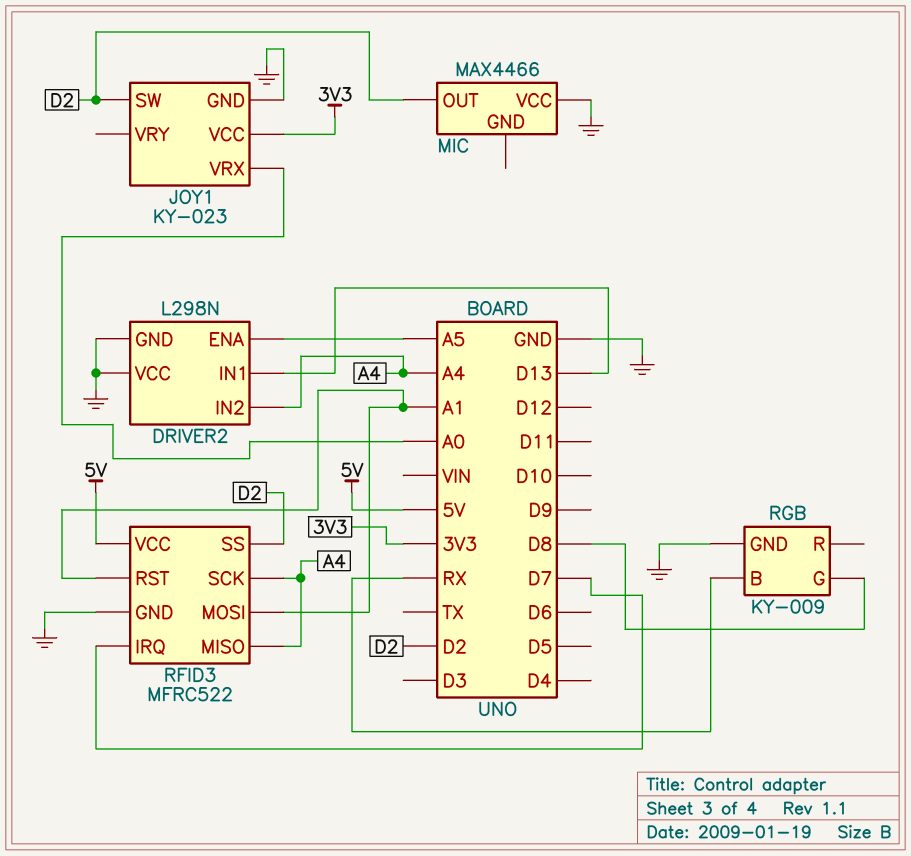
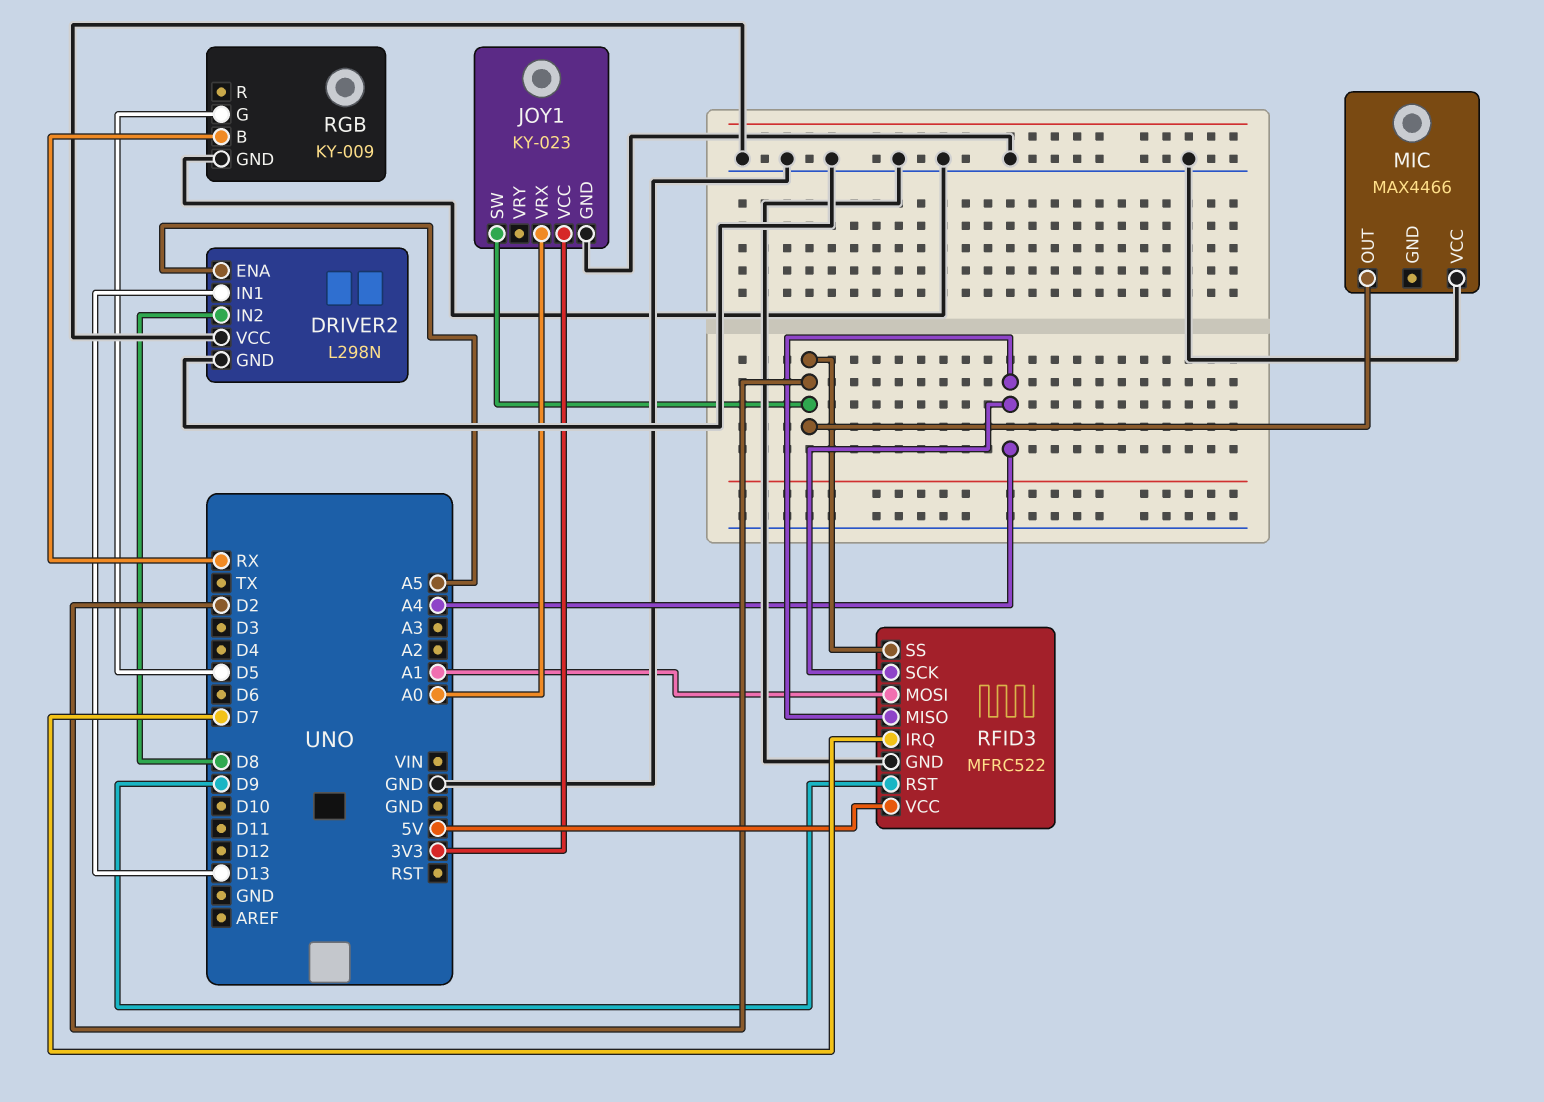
DRIVER2 pin IN2: A4 -> D8
RFID3 pin RST: A1 -> D9
RGB pin G: D8 -> D5

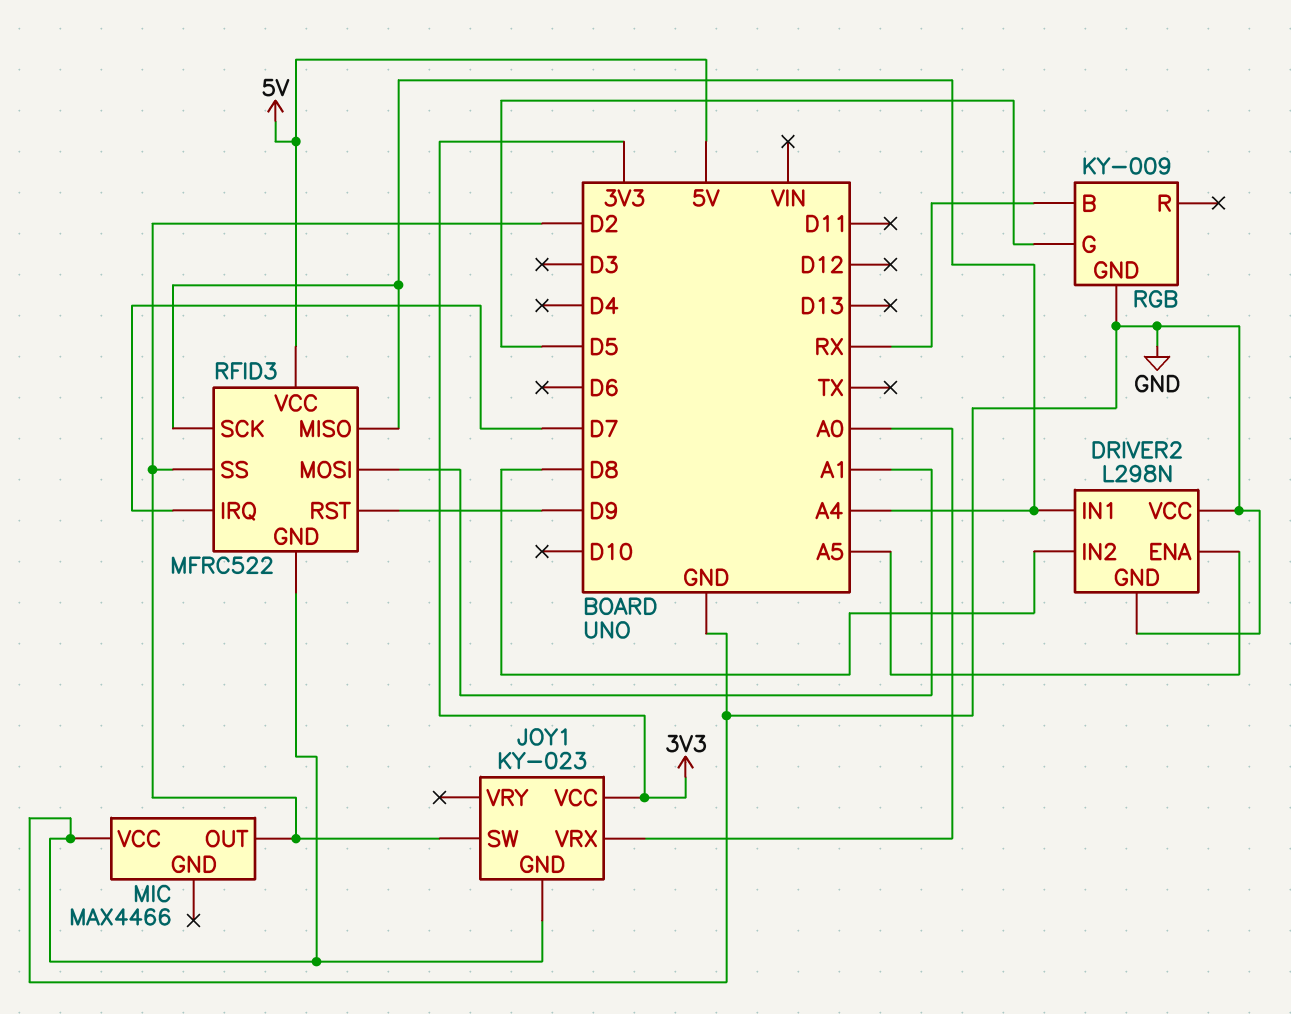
DRIVER2 pin IN1: D13 -> A4

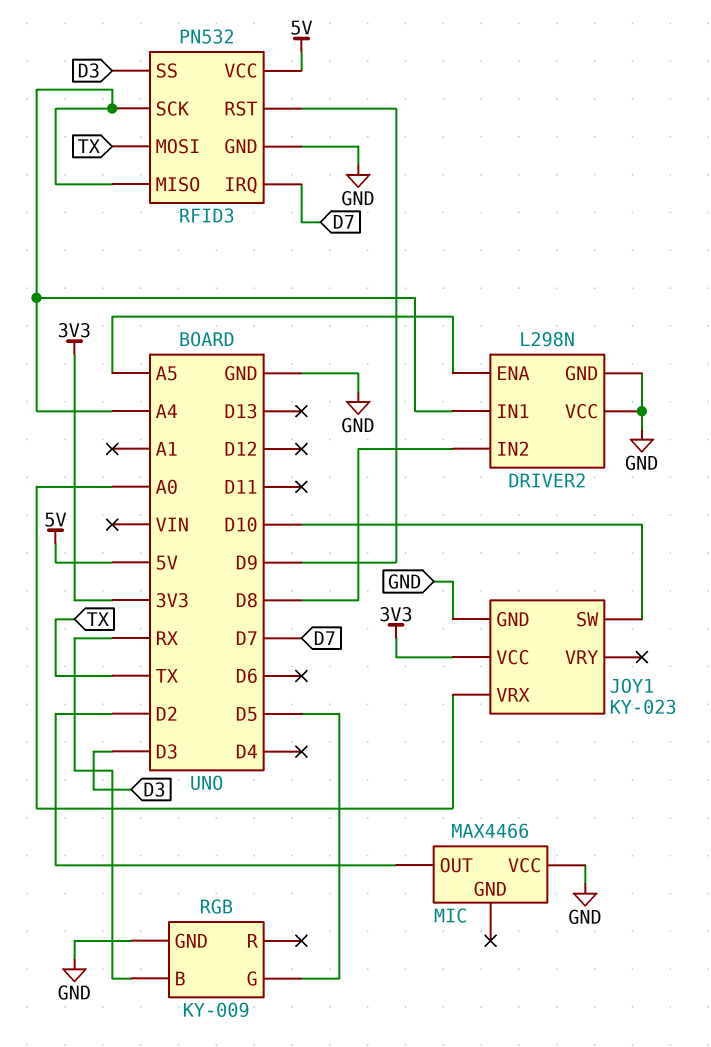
JOY1 pin SW: D2 -> D10
RFID3: MFRC522 -> PN532
RFID3 pin MOSI: A1 -> TX
RFID3 pin SS: D2 -> D3

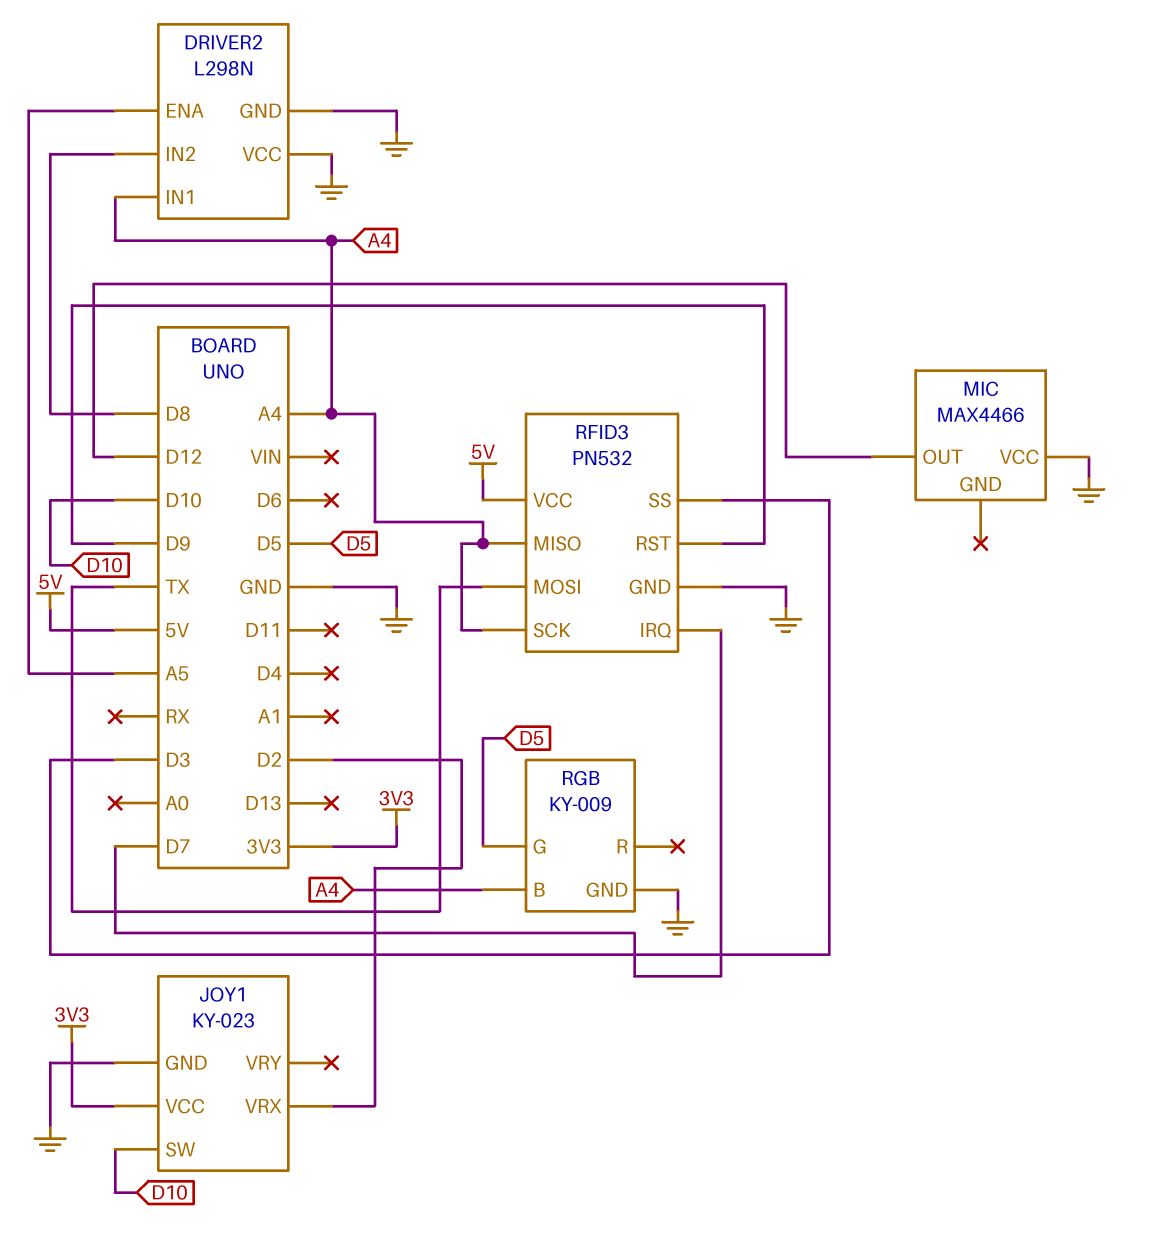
JOY1 pin VRX: A0 -> D2
MIC pin OUT: D2 -> D12
RGB pin B: RX -> A4

